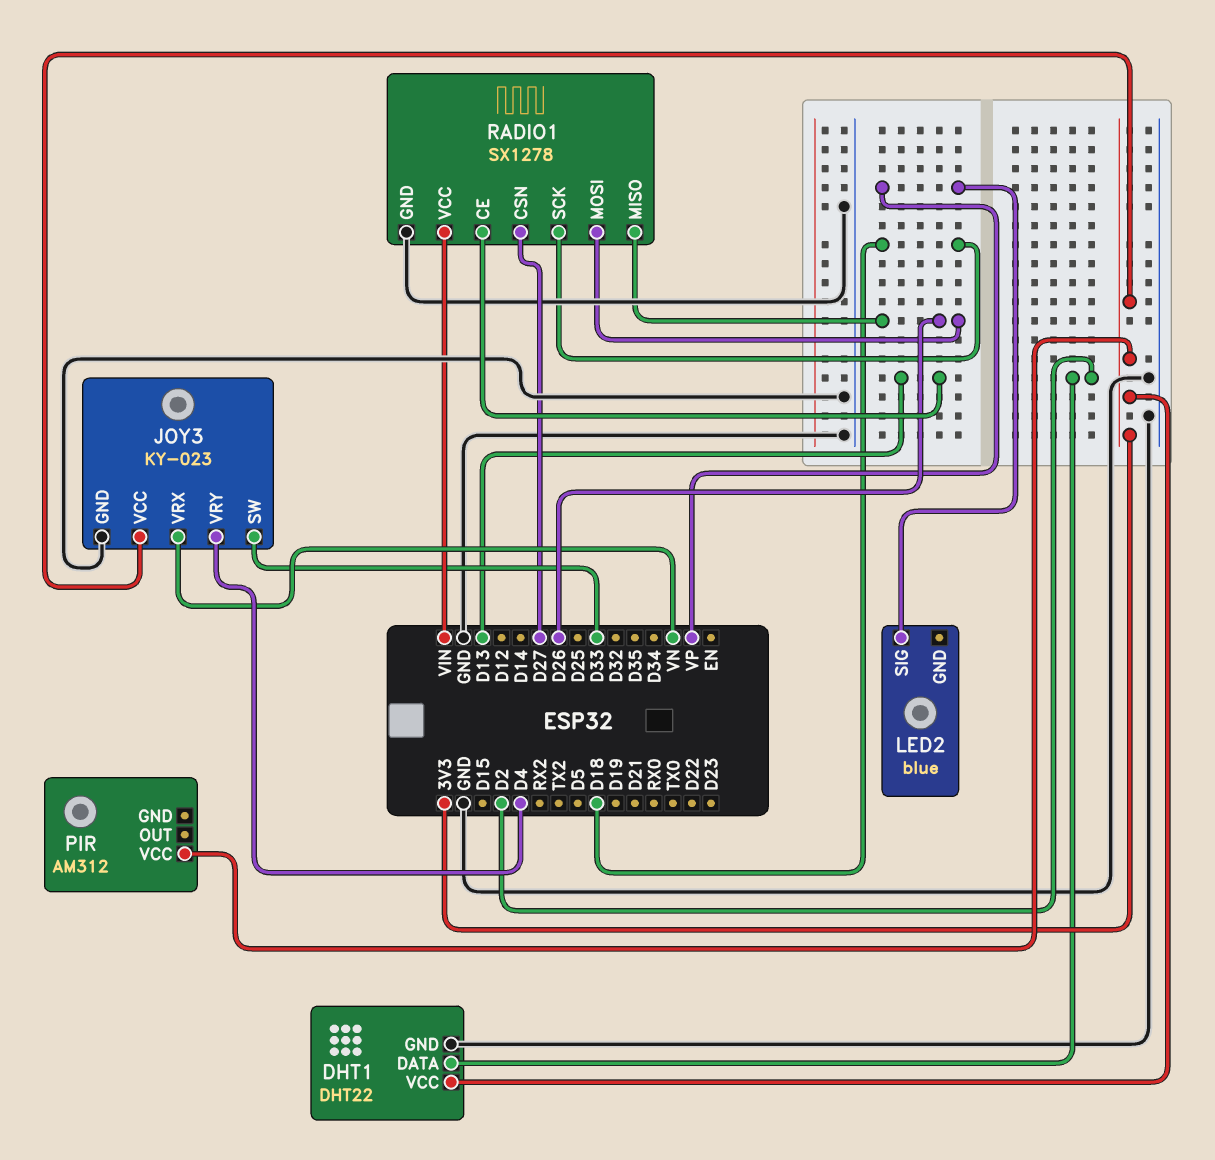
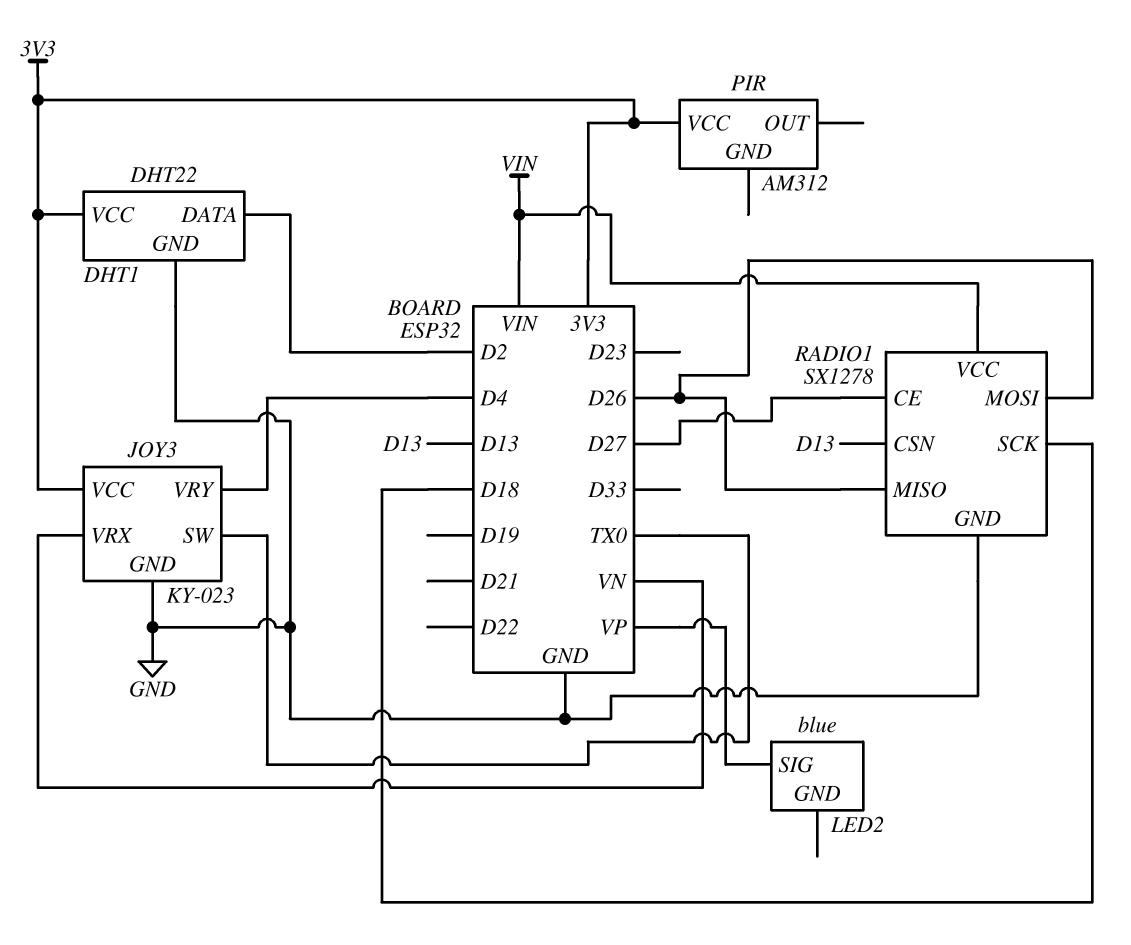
JOY3 pin SW: D33 -> TX0
RADIO1 pin CE: D13 -> D27
RADIO1 pin CSN: D27 -> D13

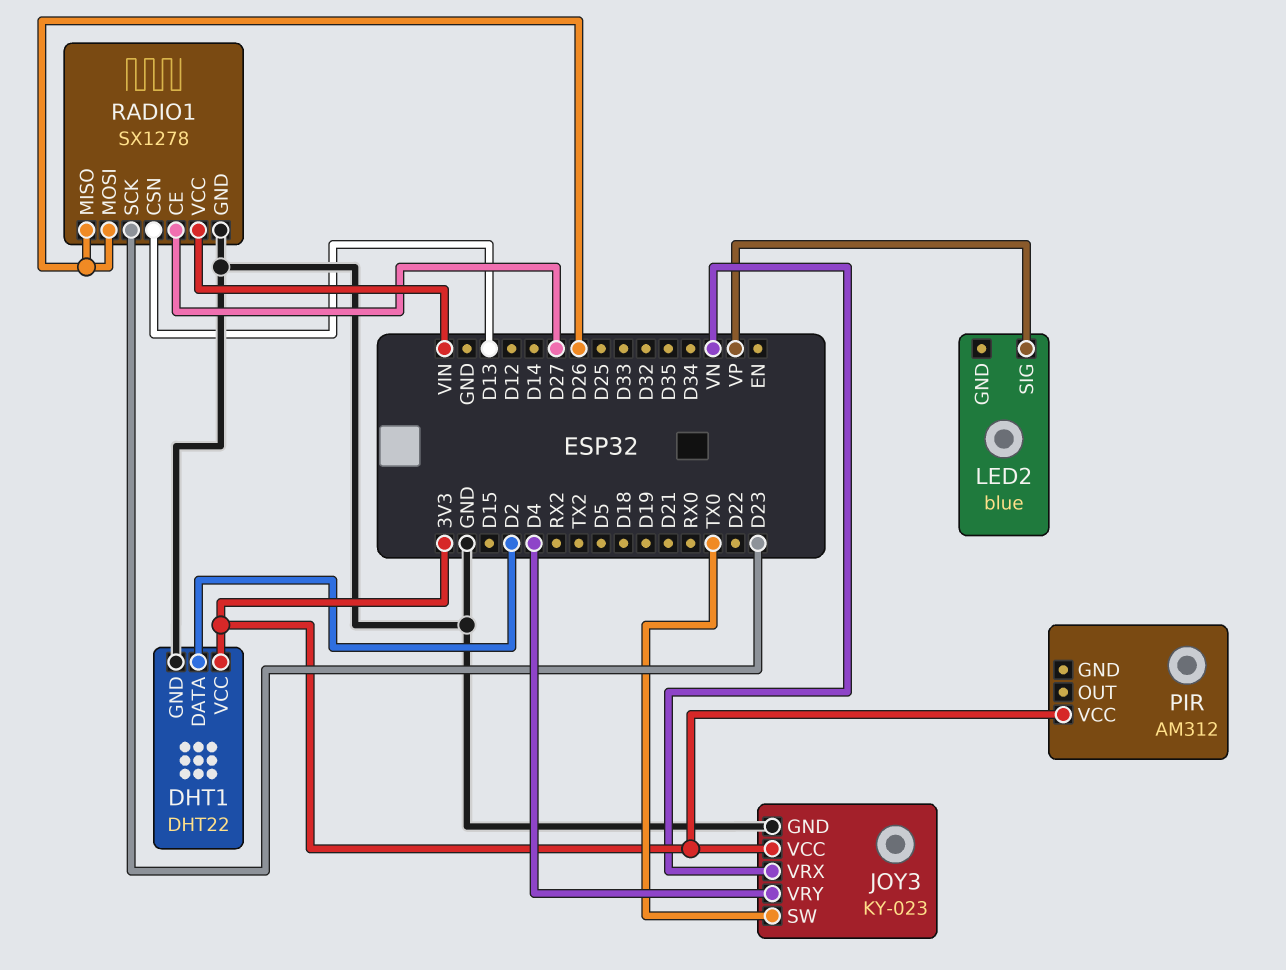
RADIO1 pin SCK: D18 -> D23

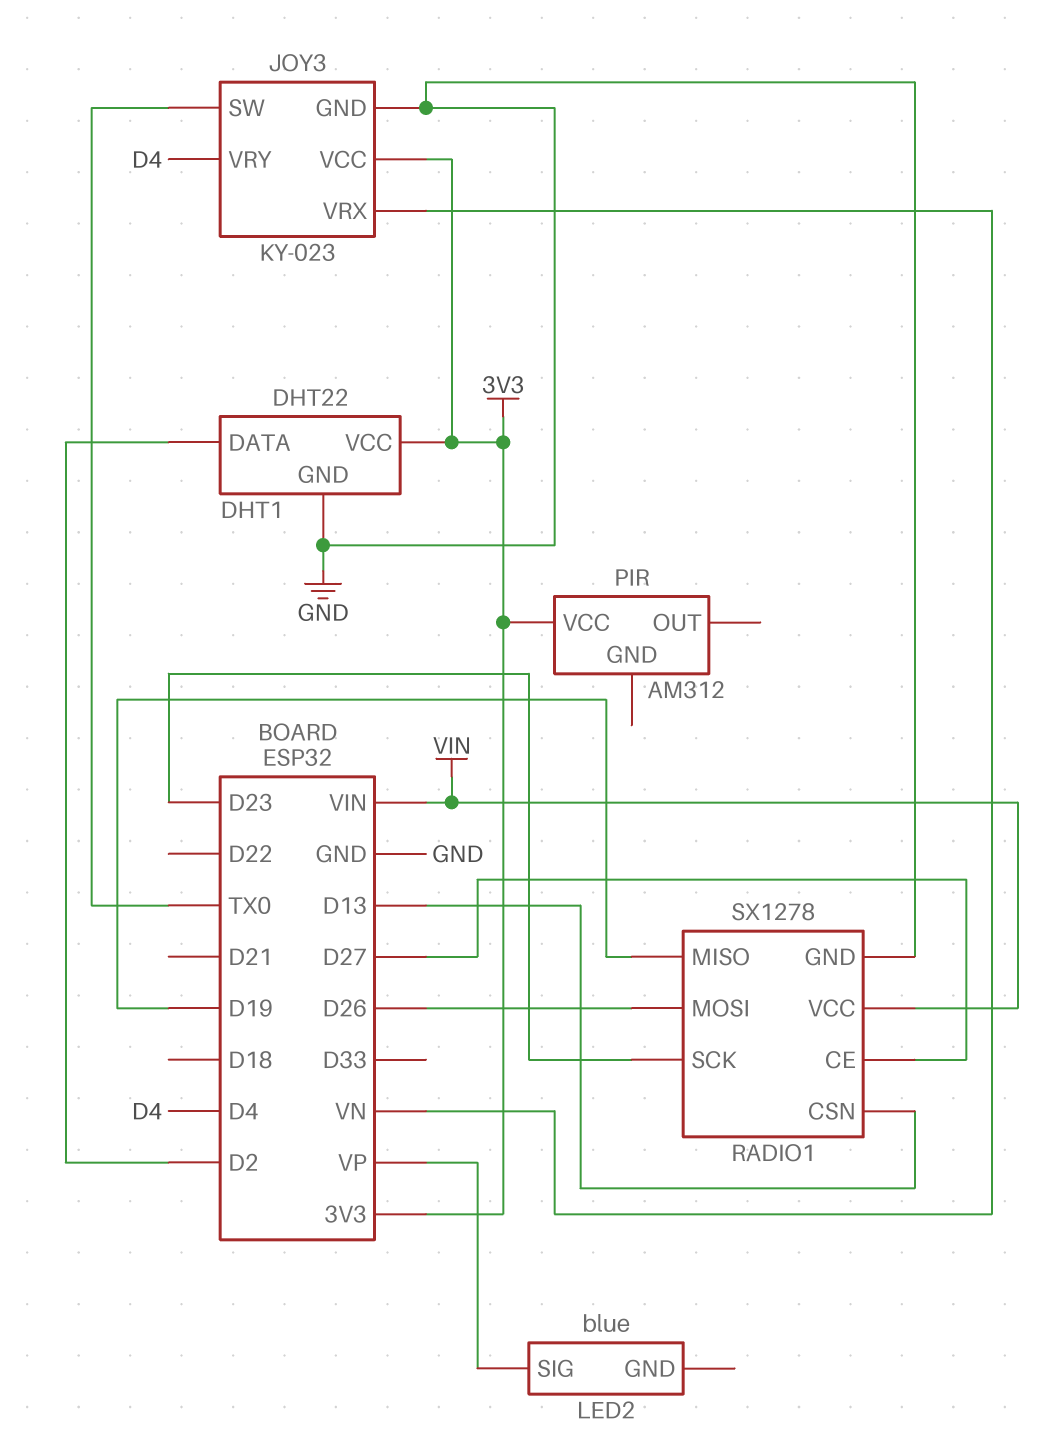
RADIO1 pin MISO: D26 -> D19

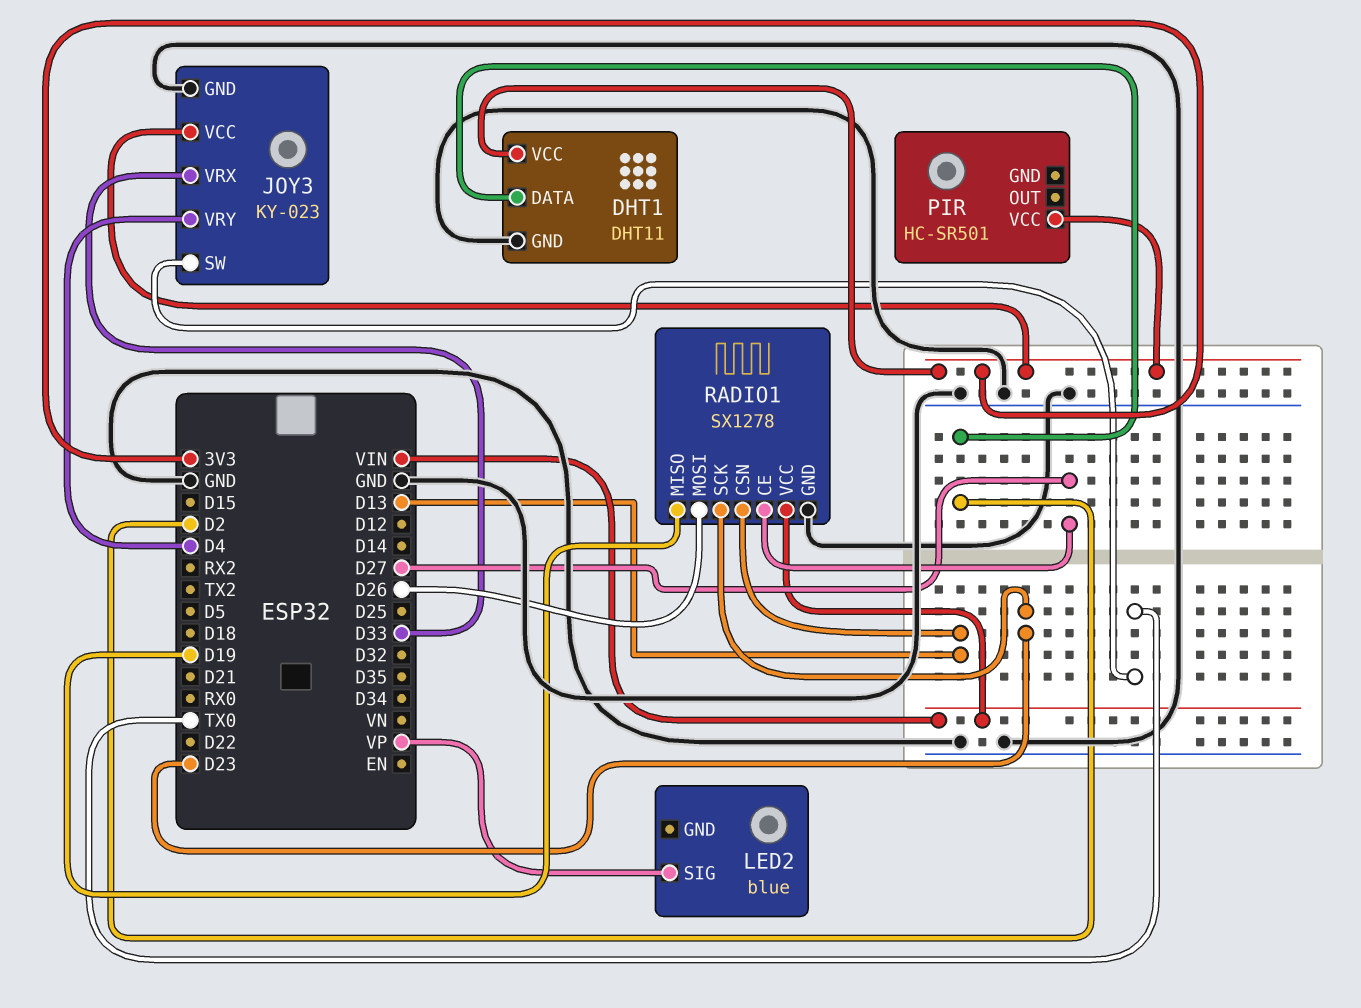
DHT1: DHT22 -> DHT11
JOY3 pin VRX: VN -> D33
PIR: AM312 -> HC-SR501

